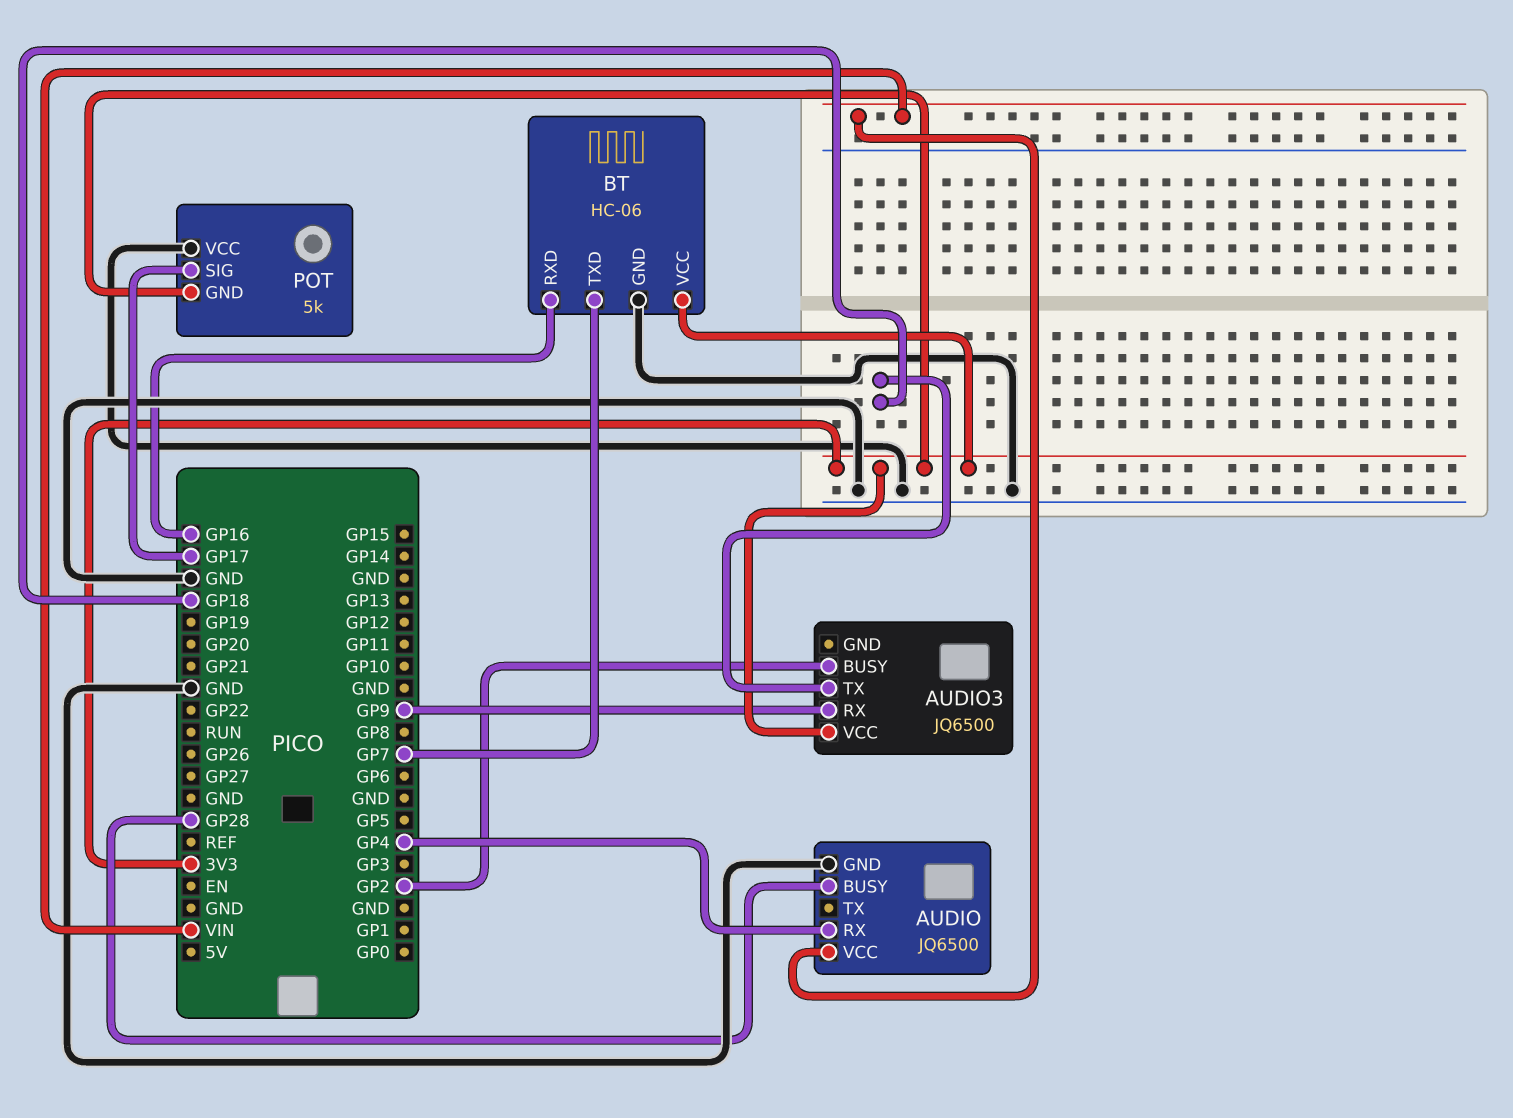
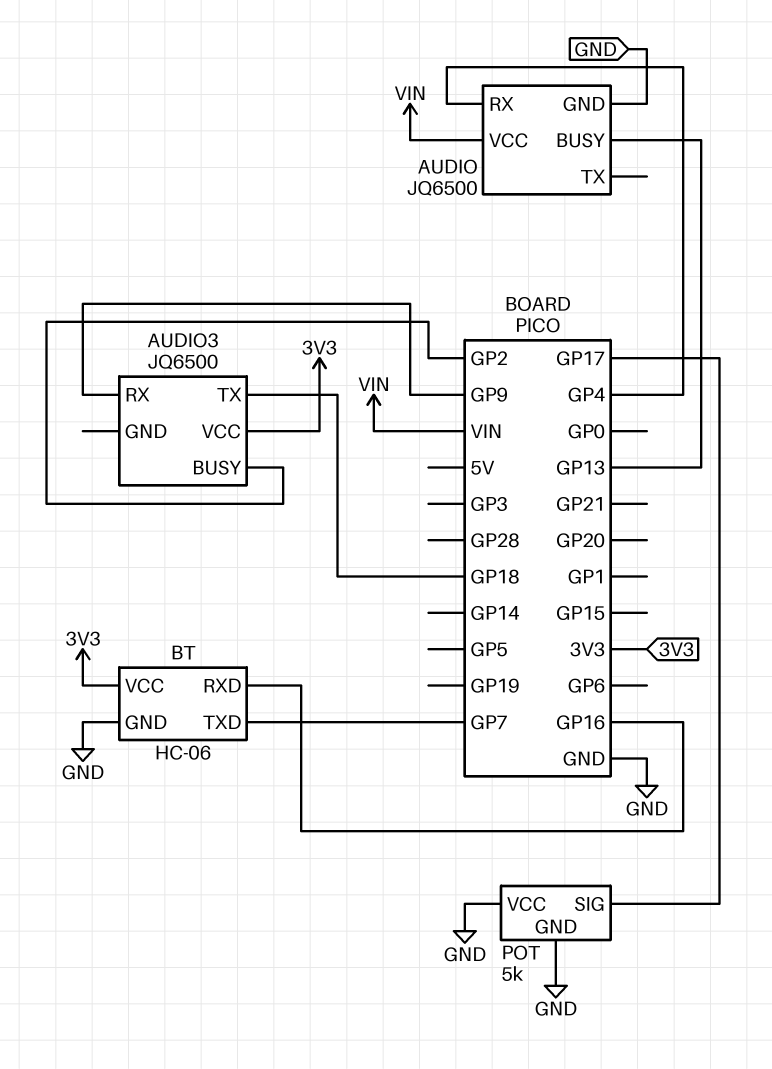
AUDIO pin BUSY: GP28 -> GP13
POT pin GND: 3V3 -> GND

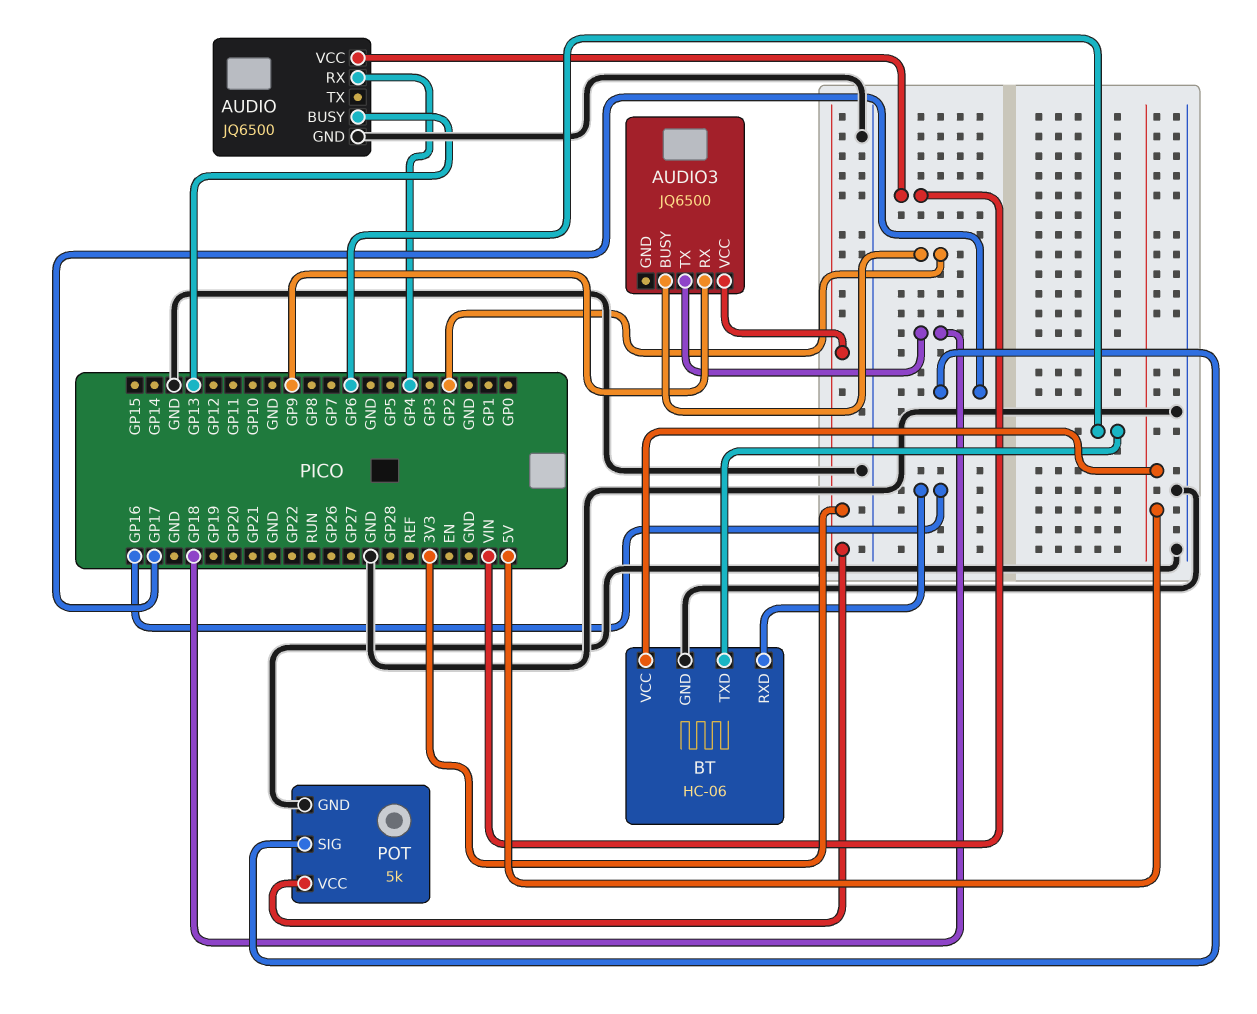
BT pin TXD: GP7 -> GP6
BT pin VCC: 3V3 -> 5V
POT pin VCC: GND -> 3V3

